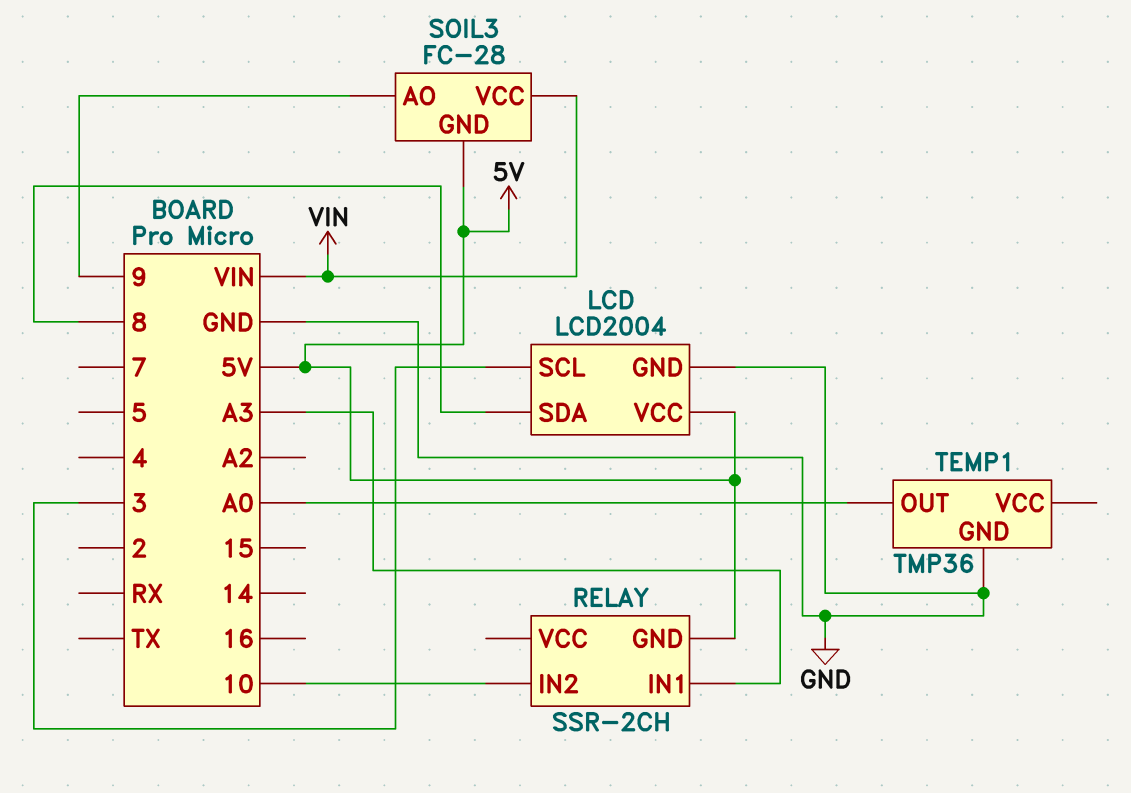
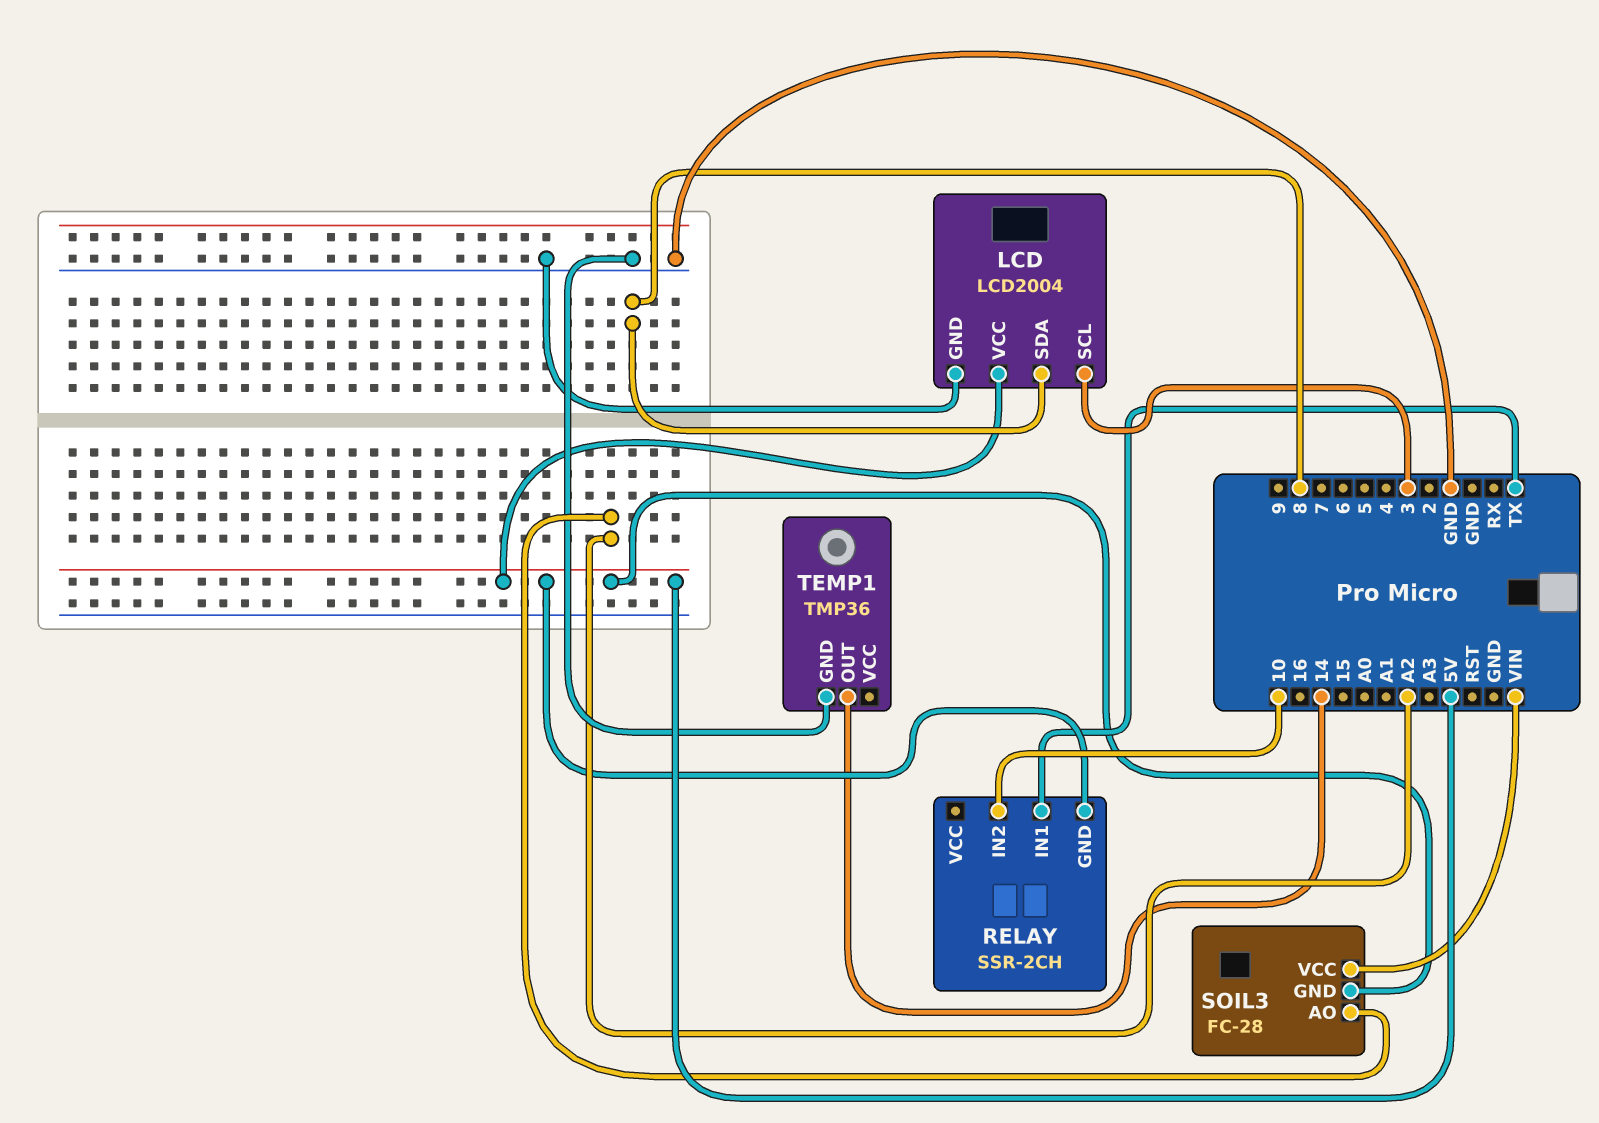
RELAY pin IN1: A3 -> TX
SOIL3 pin AO: 9 -> A2
TEMP1 pin OUT: A0 -> 14

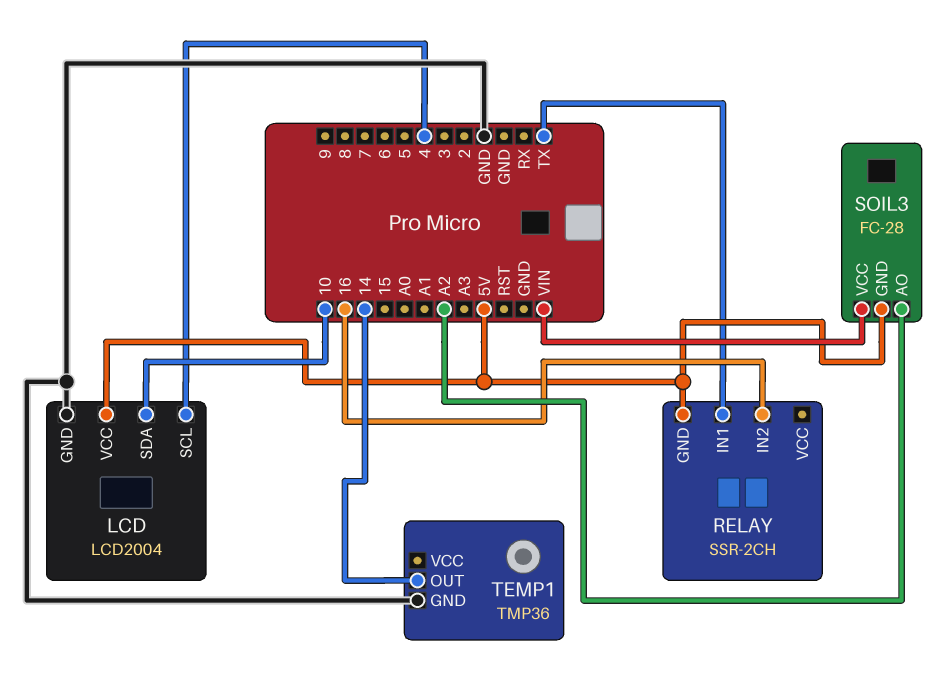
LCD pin SCL: 3 -> 4
LCD pin SDA: 8 -> 10
RELAY pin IN2: 10 -> 16

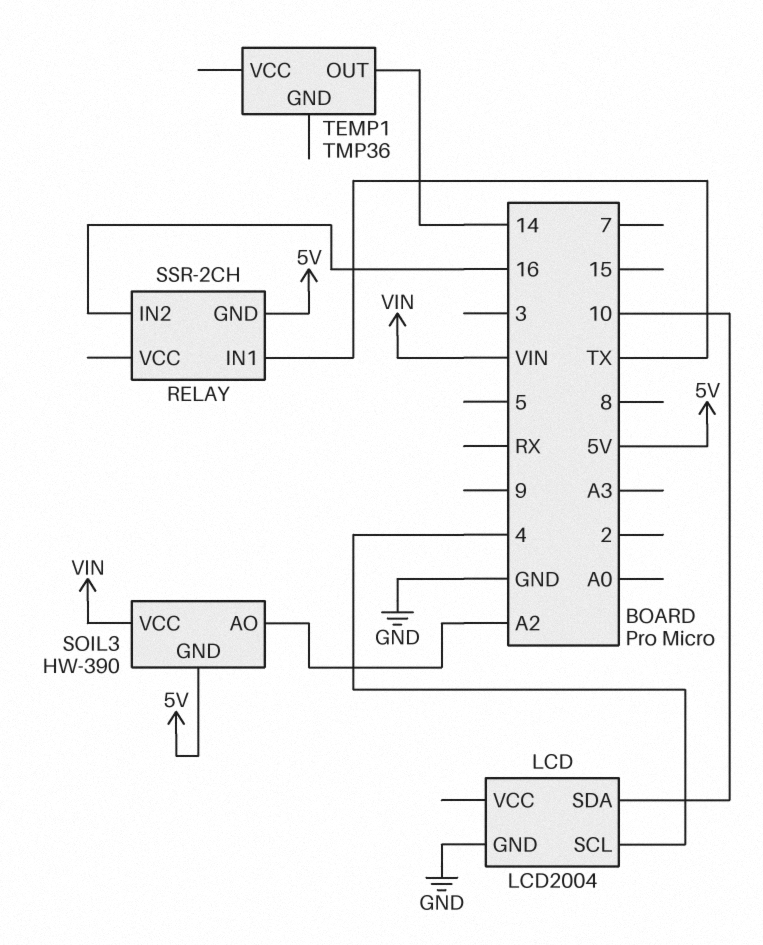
LCD pin VCC: 5V -> none
SOIL3: FC-28 -> HW-390
TEMP1 pin GND: GND -> none

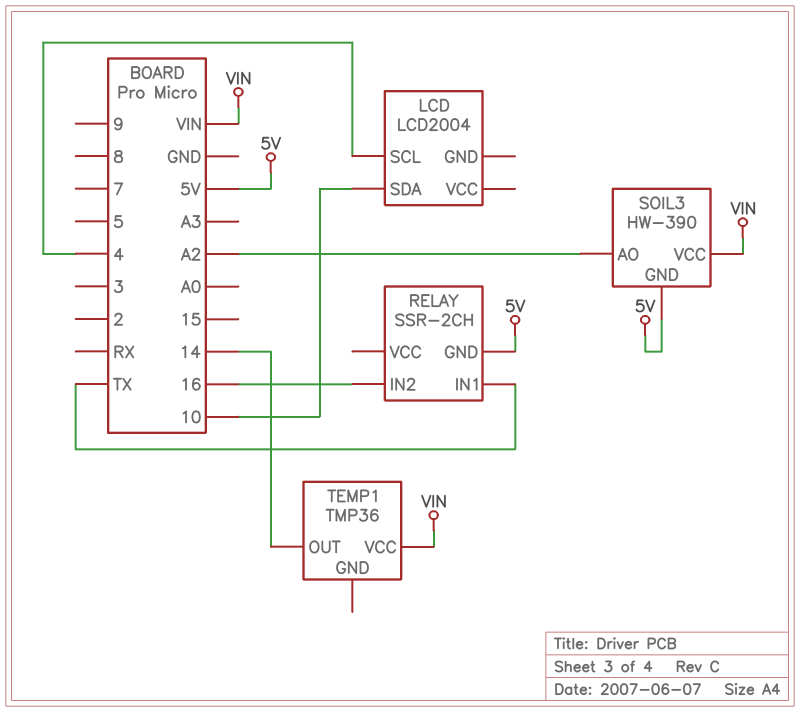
LCD pin GND: GND -> none
TEMP1 pin VCC: none -> VIN

